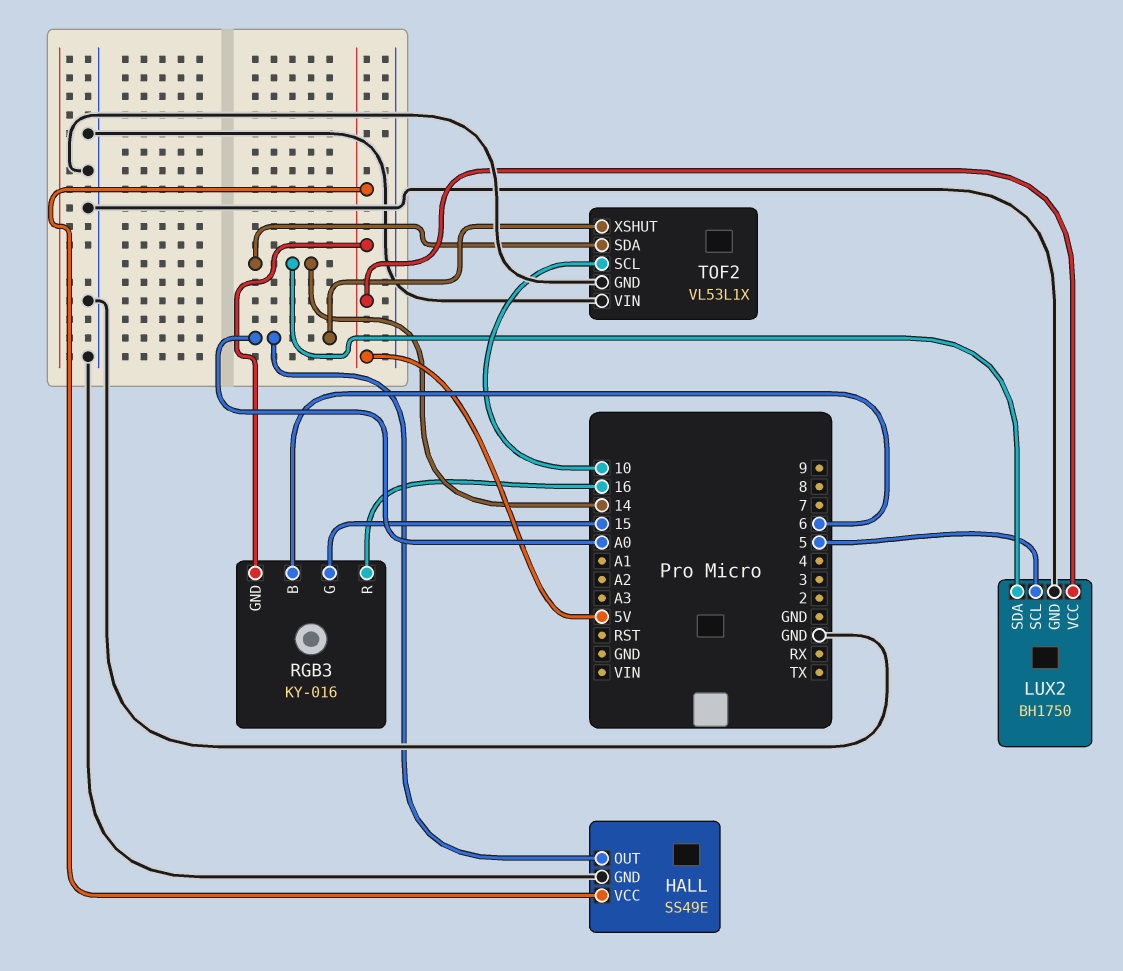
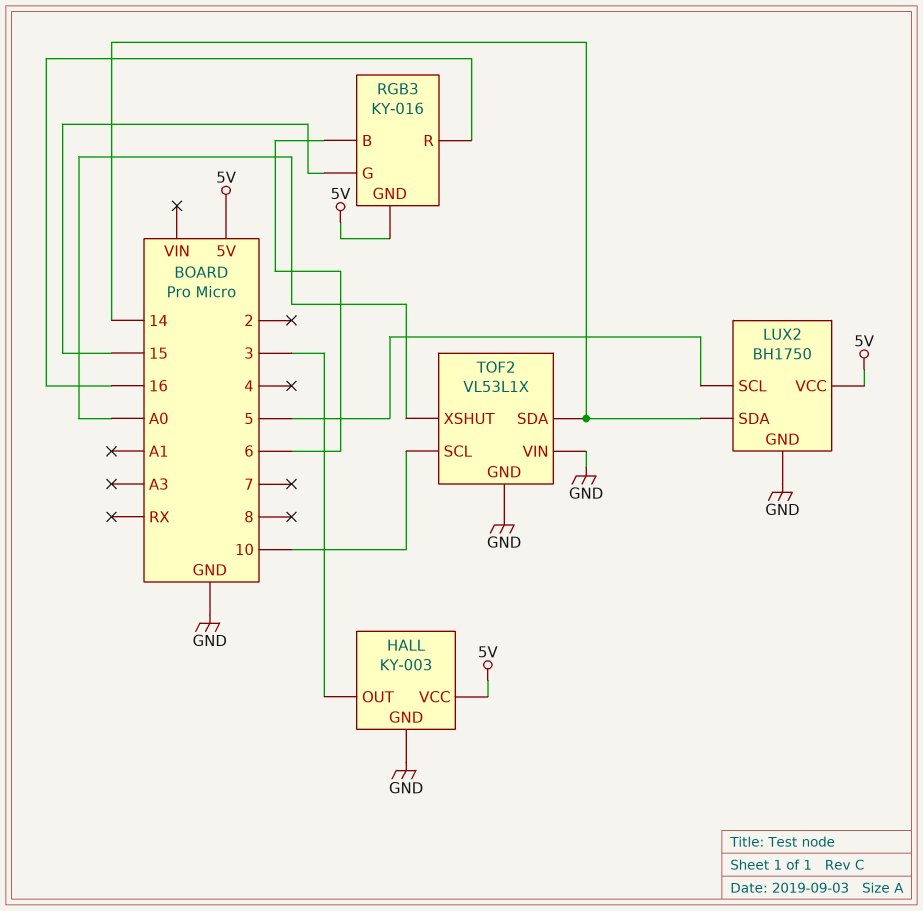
HALL: SS49E -> KY-003
HALL pin OUT: A0 -> 3

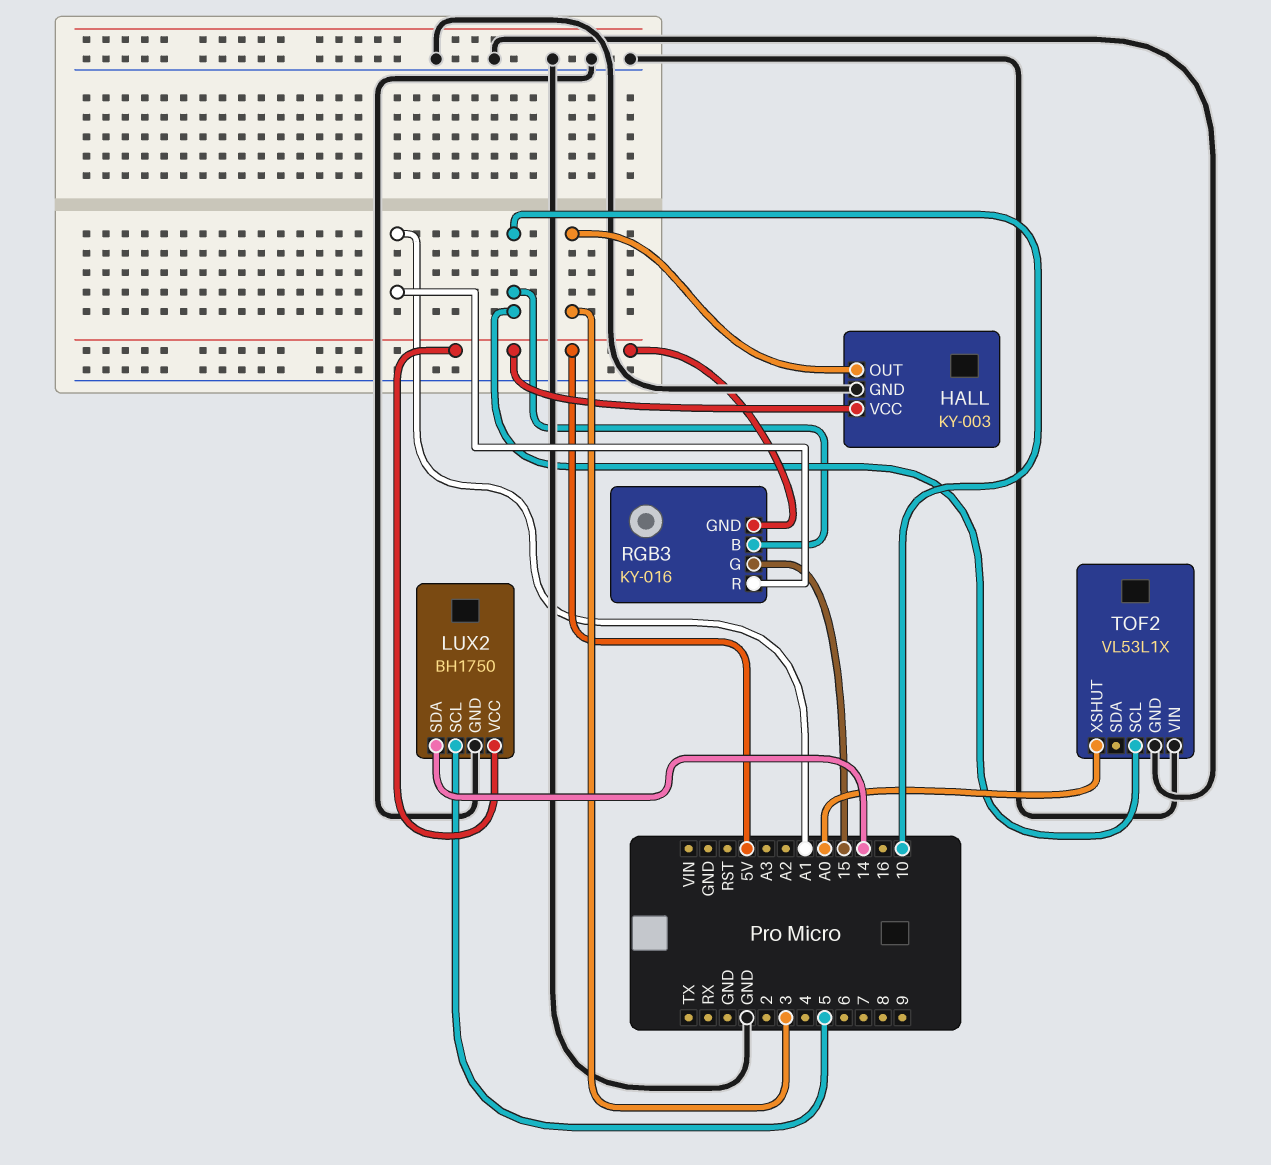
RGB3 pin B: 6 -> 10
RGB3 pin R: 16 -> A1
TOF2 pin SDA: 14 -> none

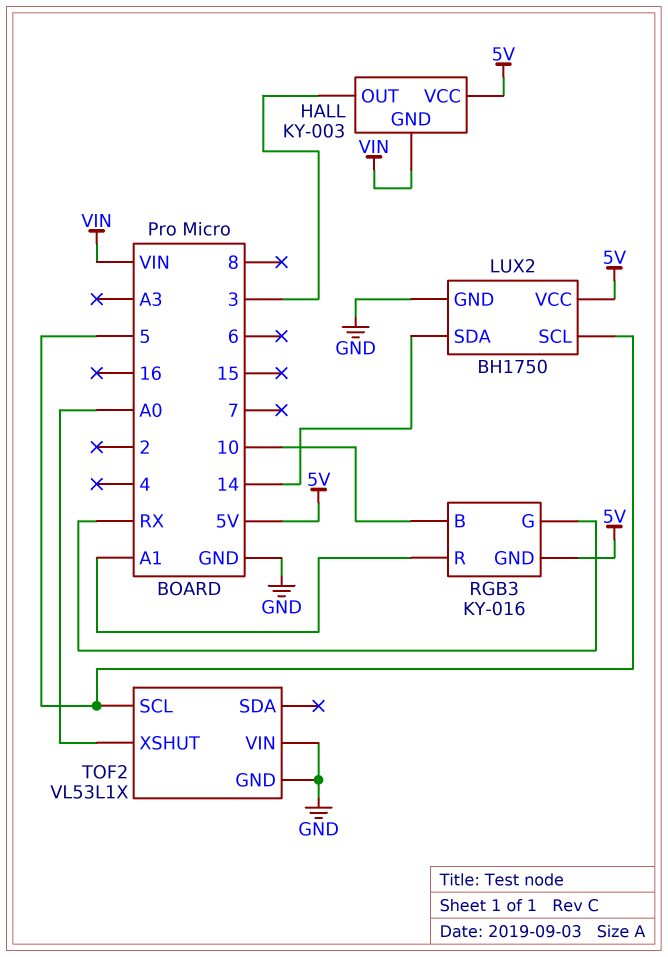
HALL pin GND: GND -> VIN
RGB3 pin G: 15 -> RX
TOF2 pin SCL: 10 -> 5

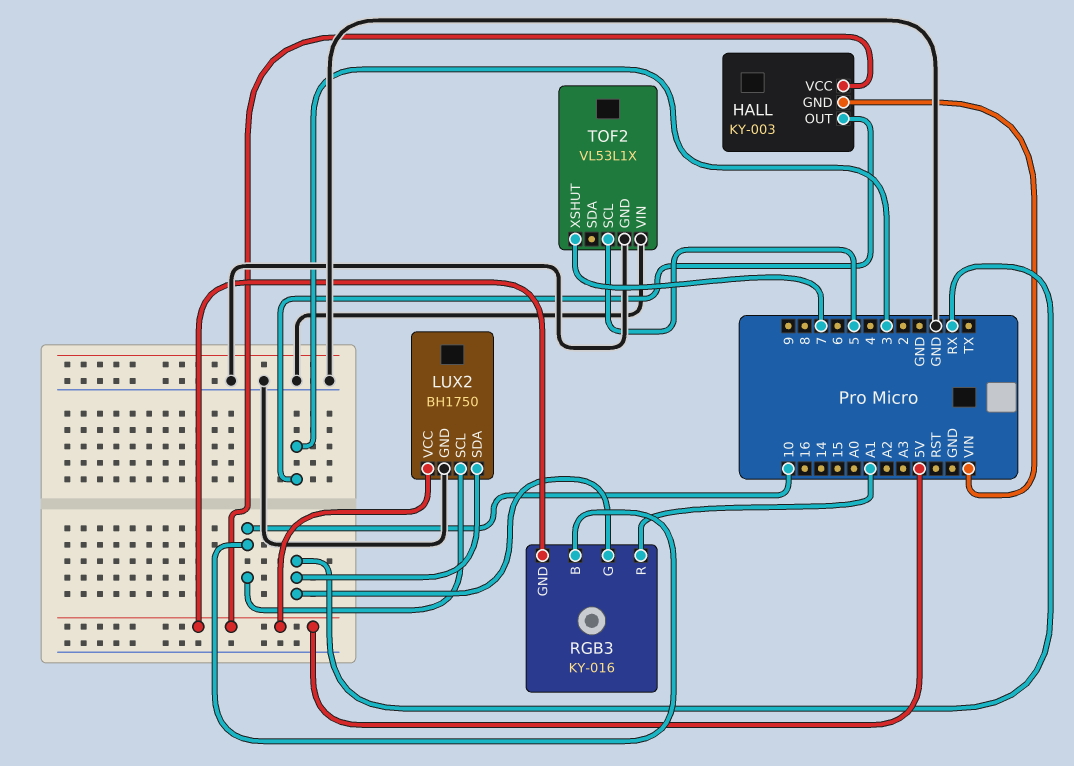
LUX2 pin SCL: 5 -> 10
LUX2 pin SDA: 14 -> RX
TOF2 pin XSHUT: A0 -> 7

